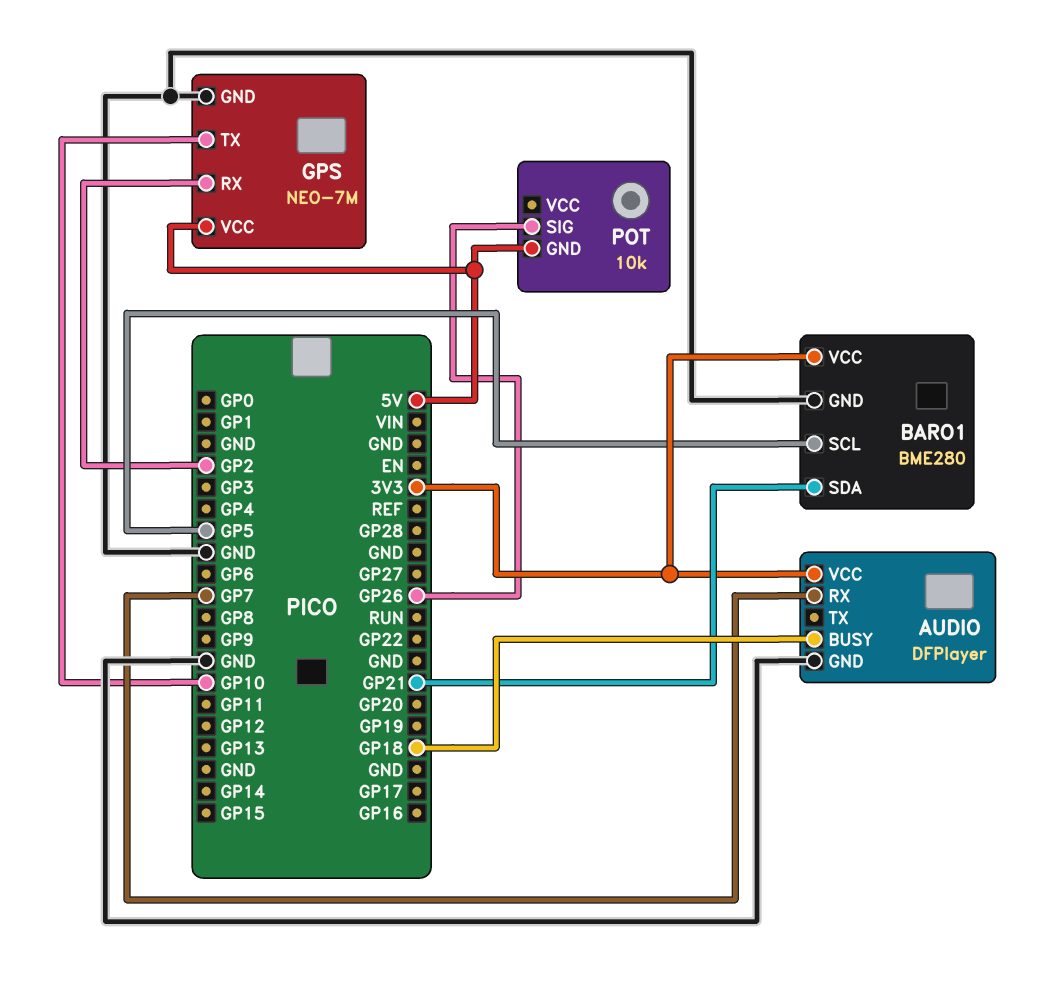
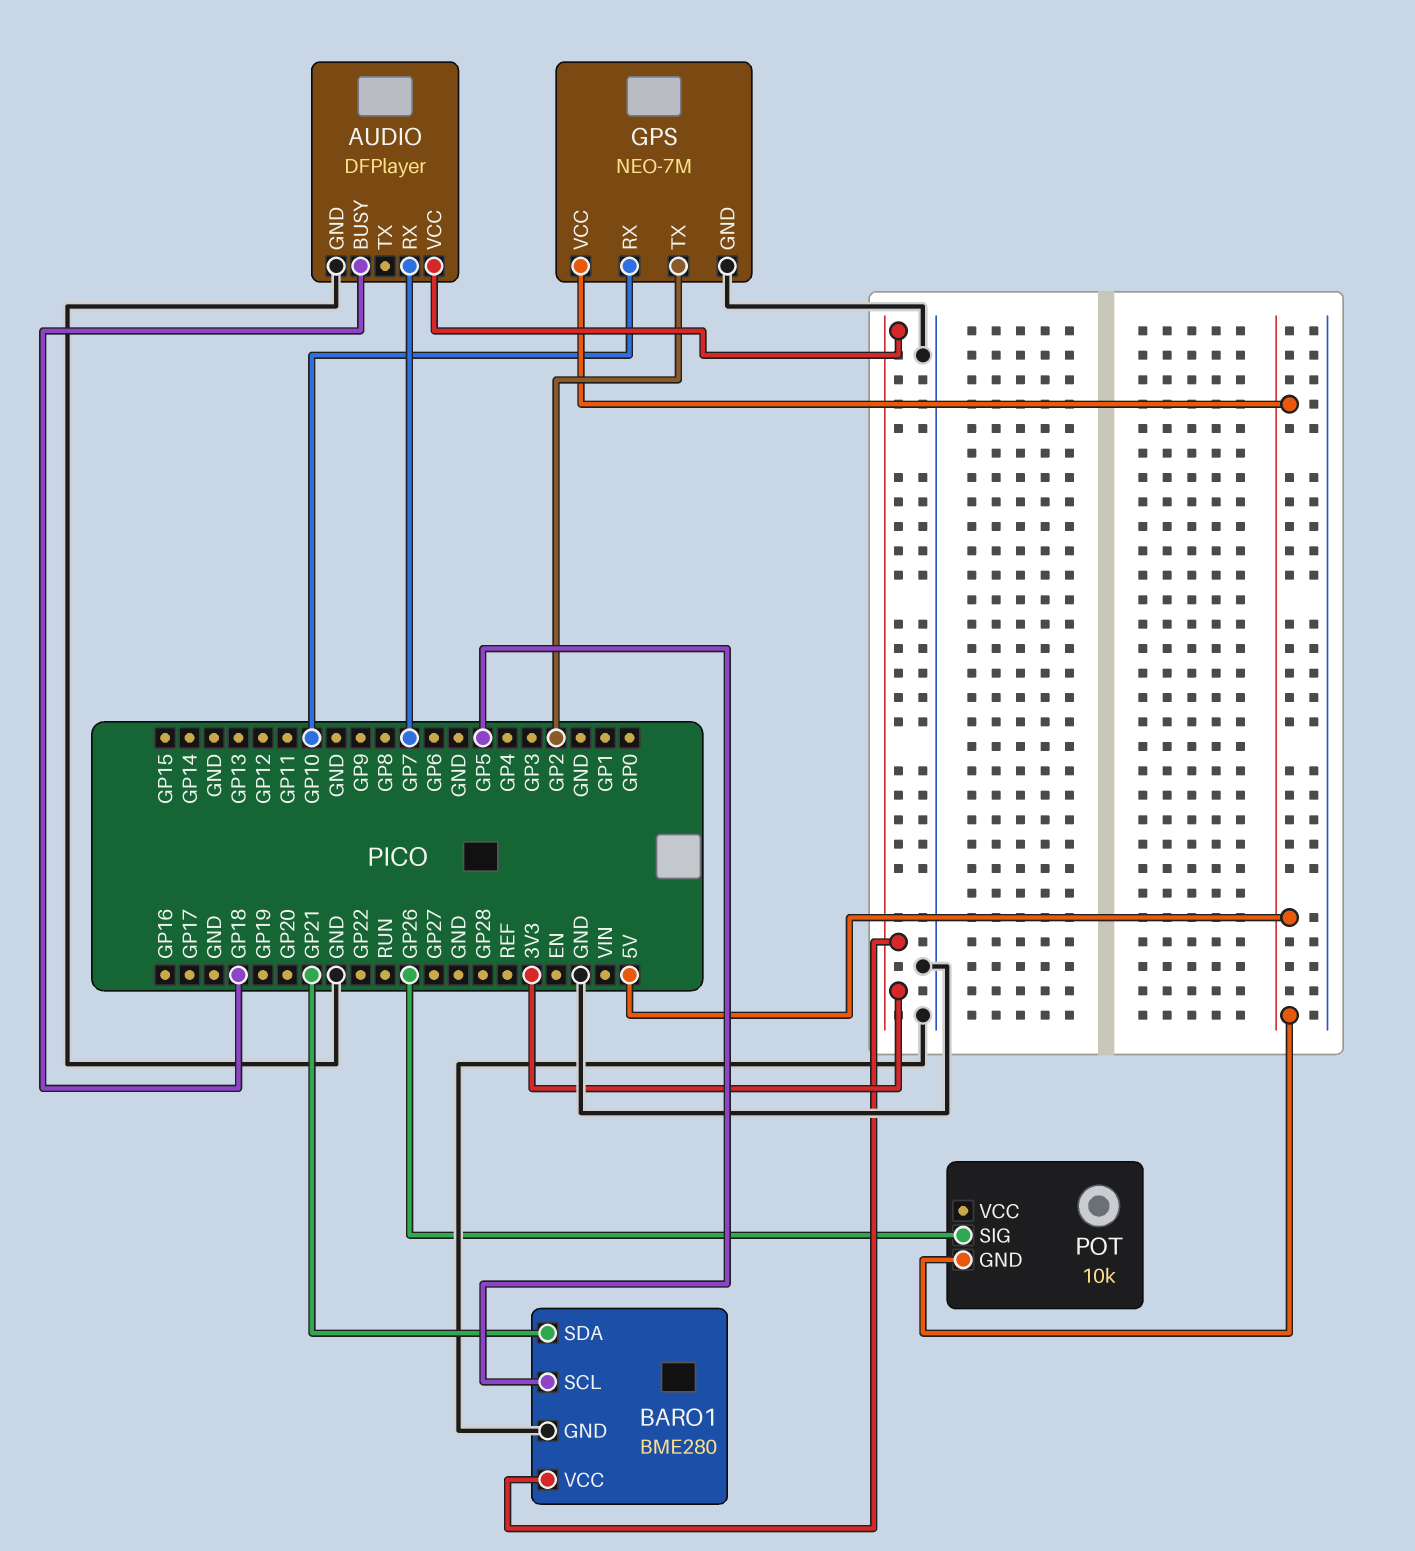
GPS pin RX: GP2 -> GP10
GPS pin TX: GP10 -> GP2

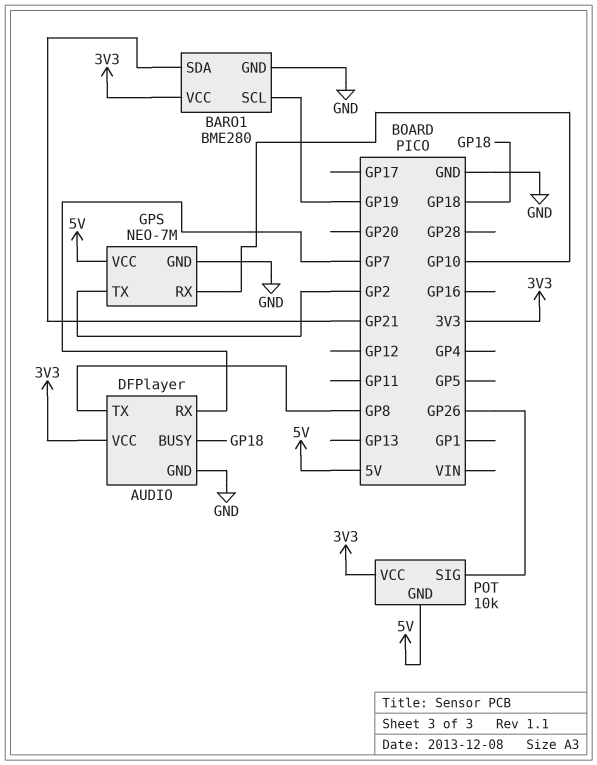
AUDIO pin TX: none -> GP8
BARO1 pin SCL: GP5 -> GP19
POT pin VCC: none -> 3V3

